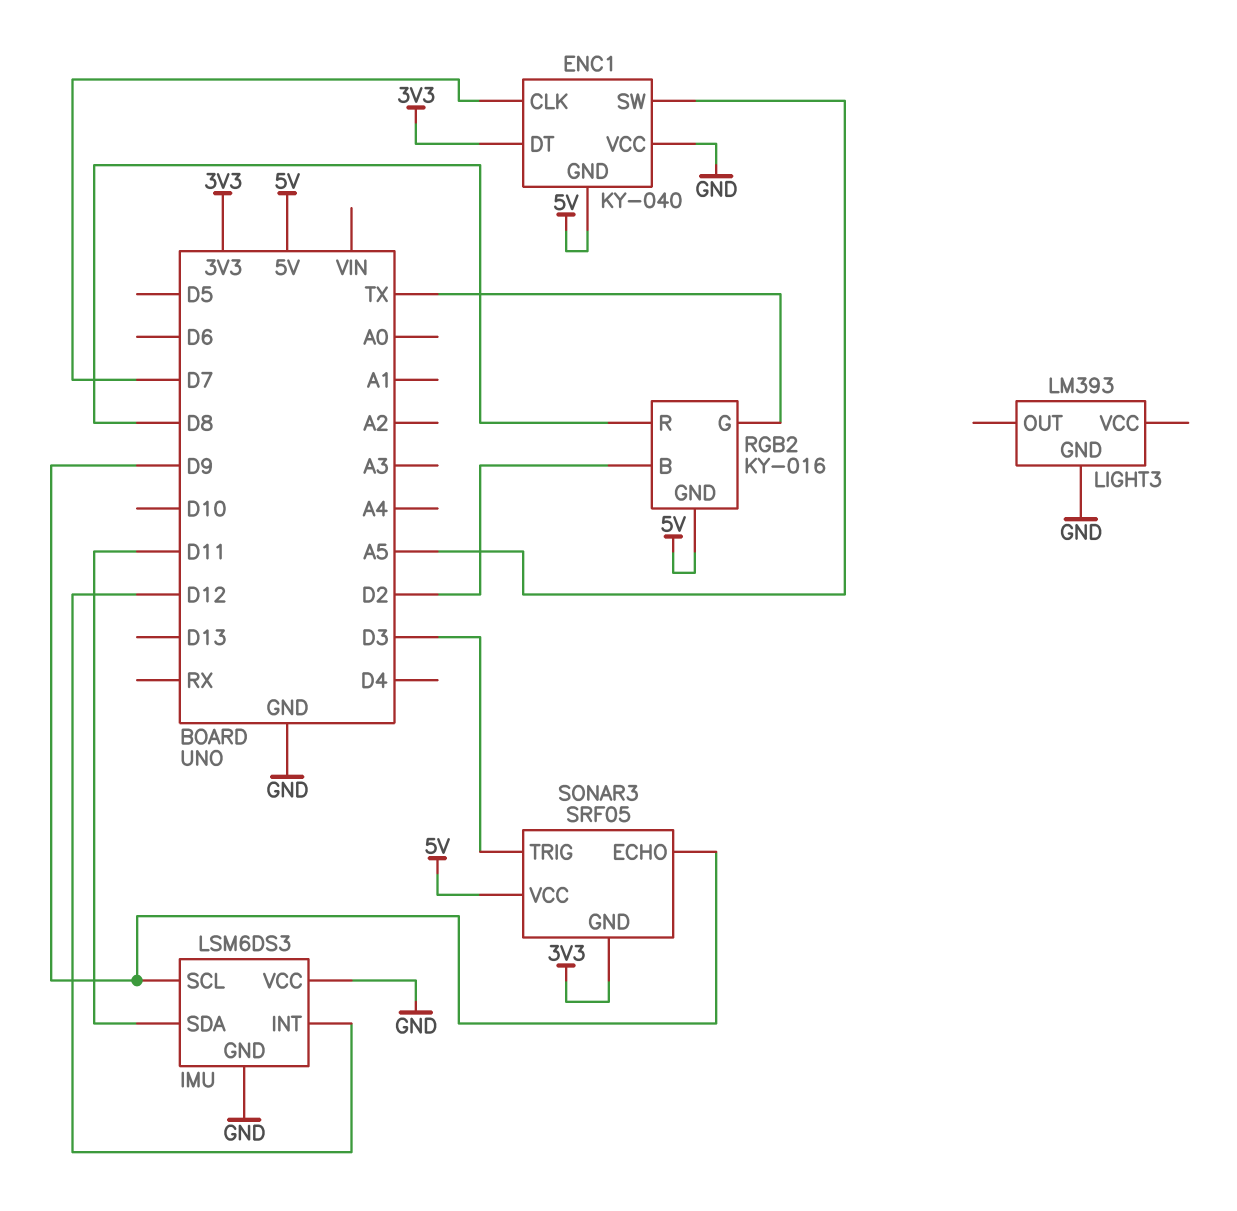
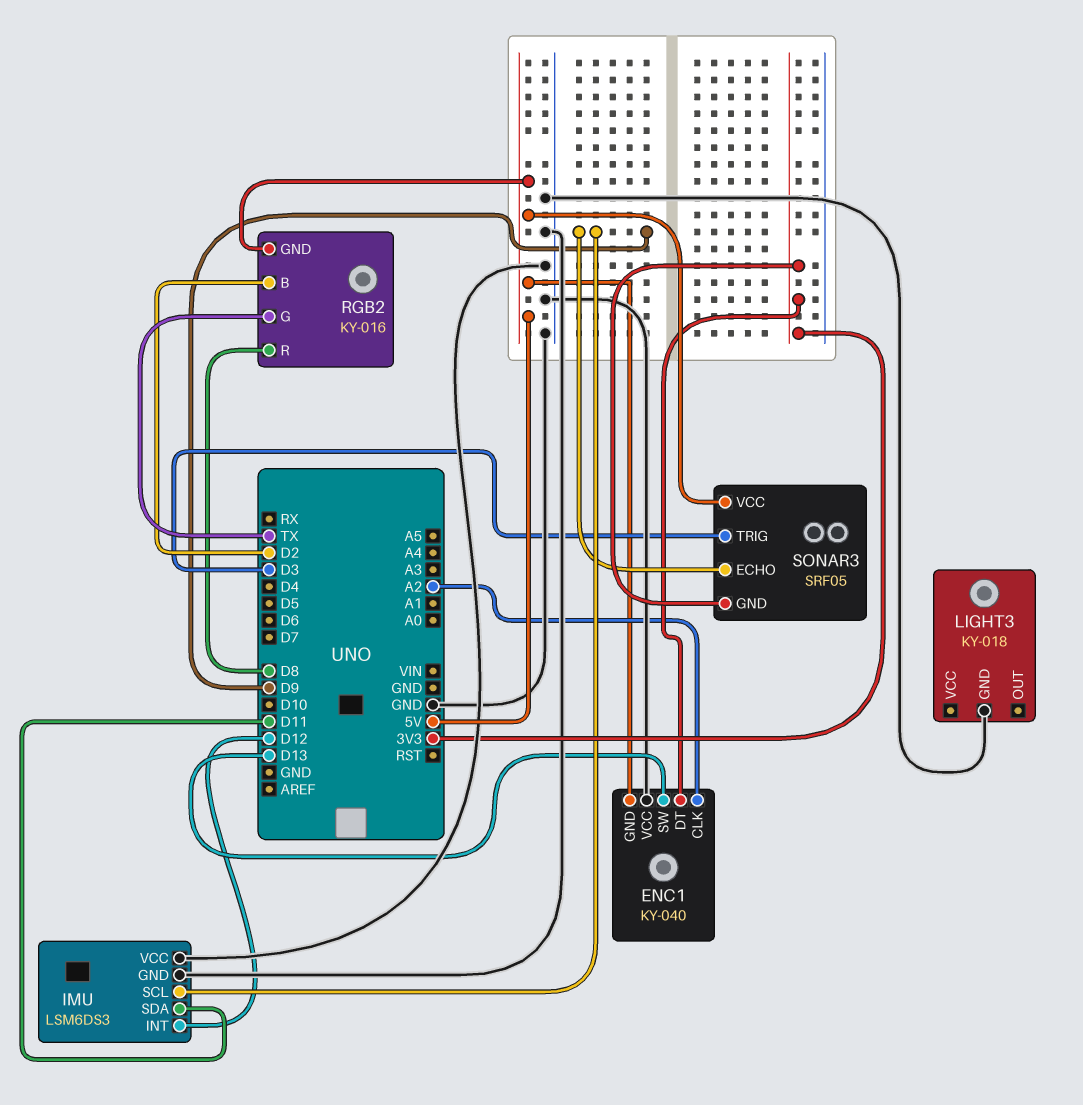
ENC1 pin CLK: D7 -> A2
ENC1 pin SW: A5 -> D13
LIGHT3: LM393 -> KY-018

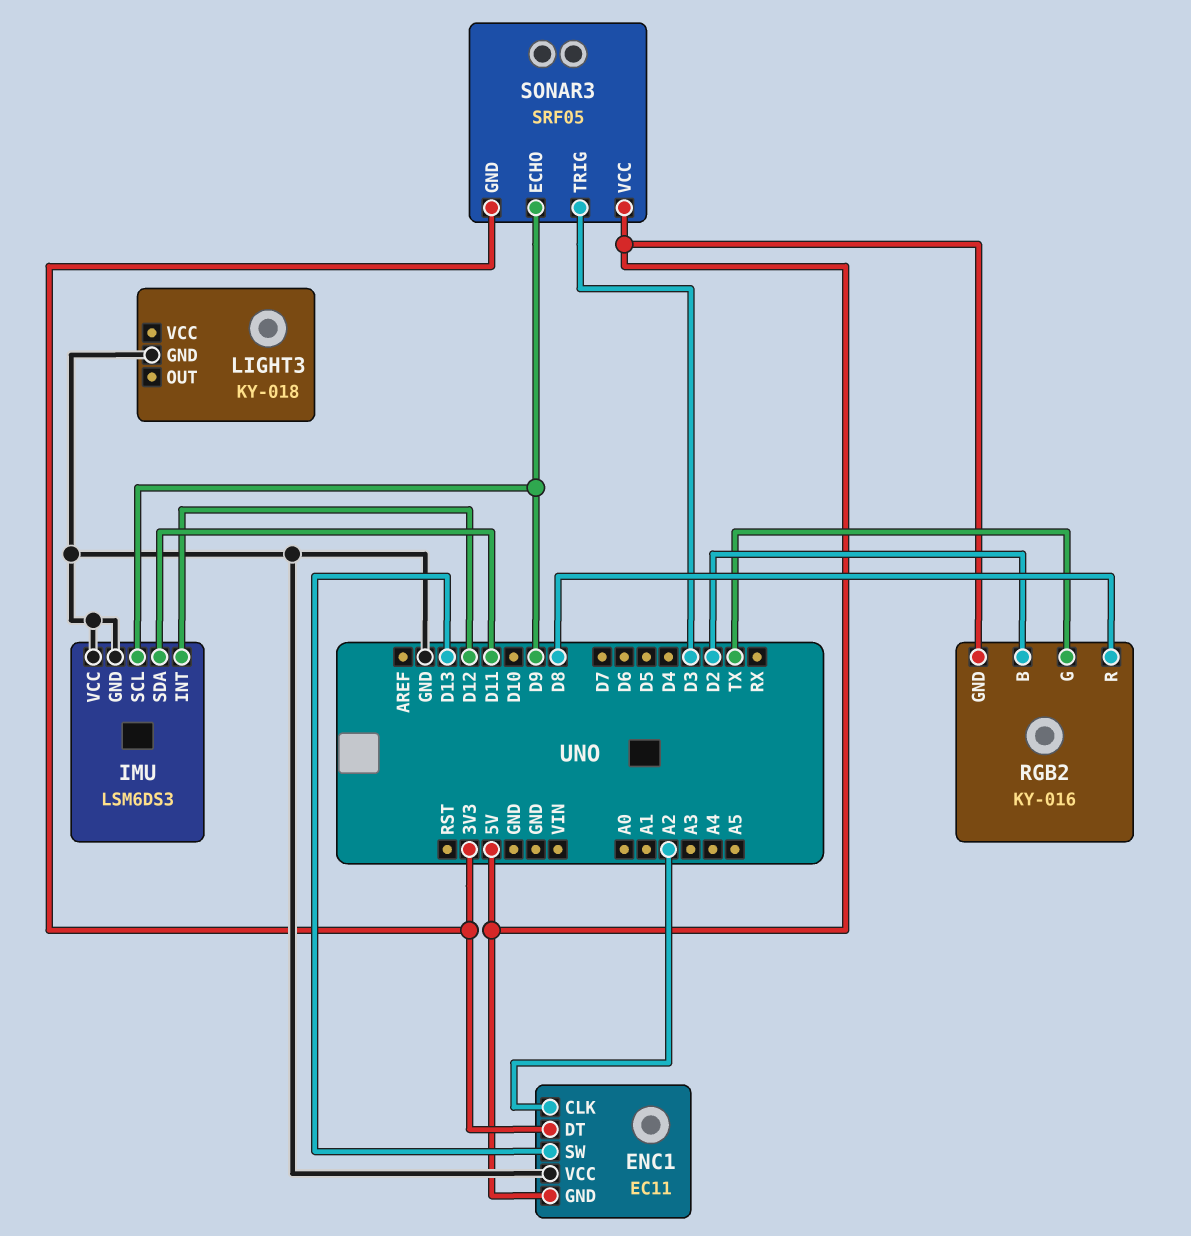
ENC1: KY-040 -> EC11

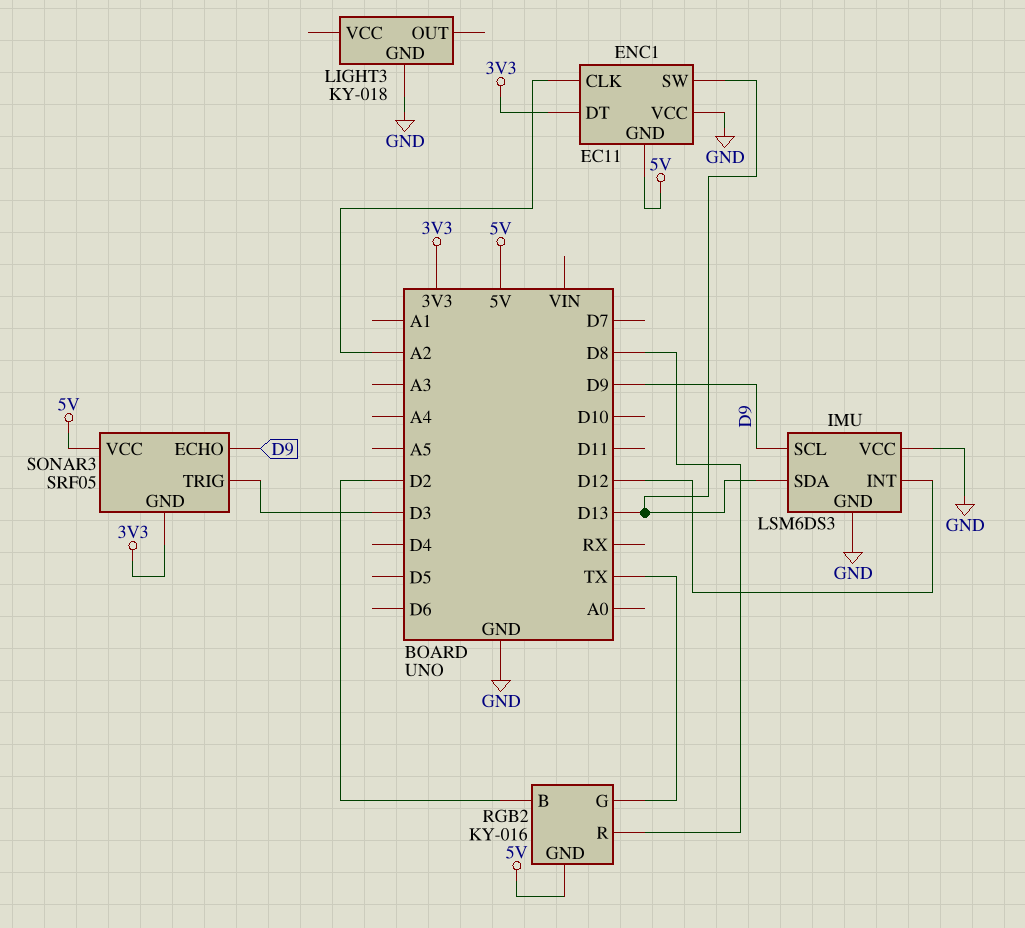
IMU pin SDA: D11 -> D13

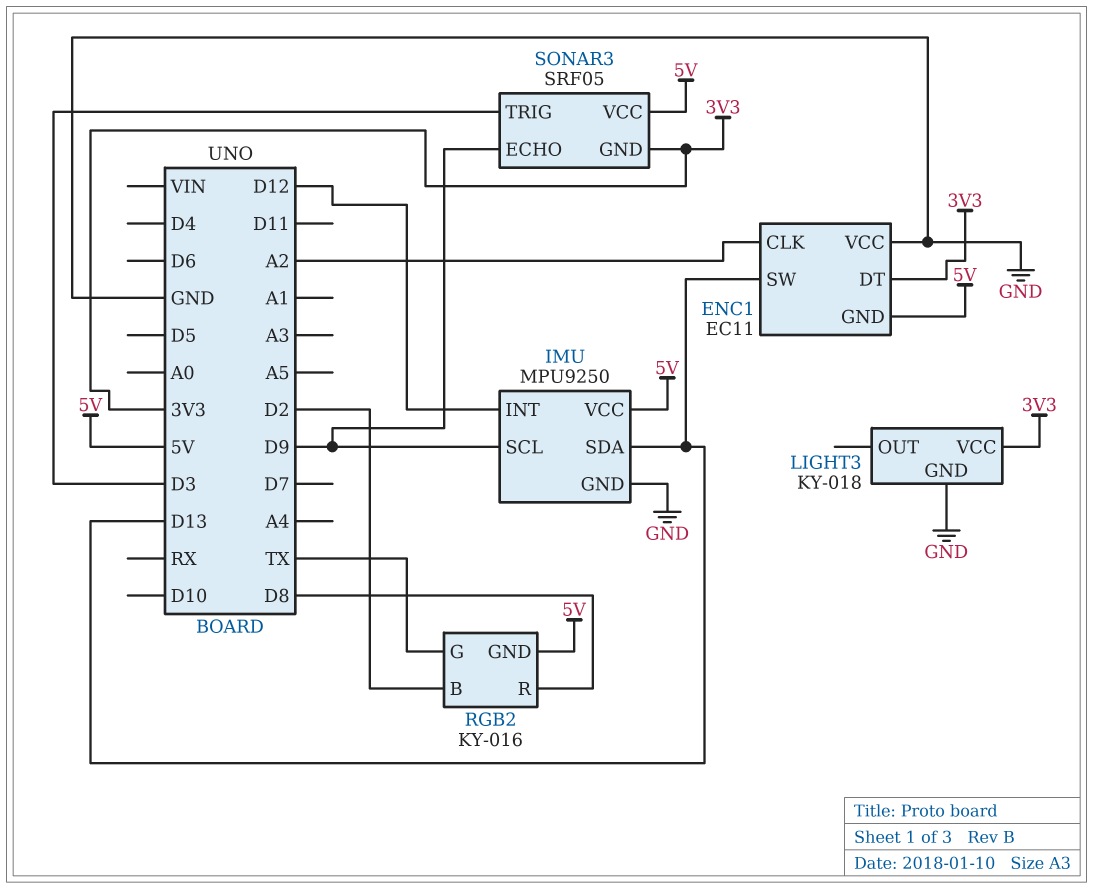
IMU: LSM6DS3 -> MPU9250
IMU pin VCC: GND -> 5V
LIGHT3 pin VCC: none -> 3V3

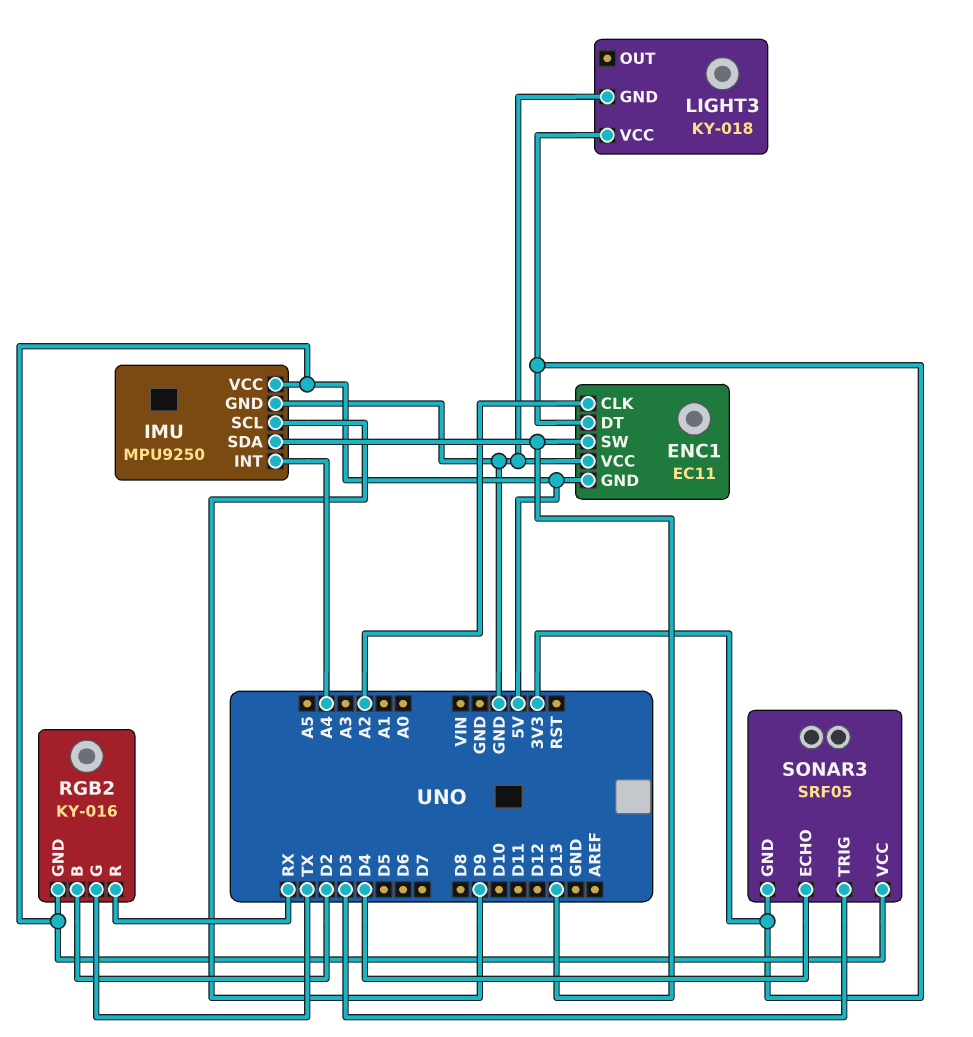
IMU pin INT: D12 -> A4
RGB2 pin R: D8 -> RX
SONAR3 pin ECHO: D9 -> D4

